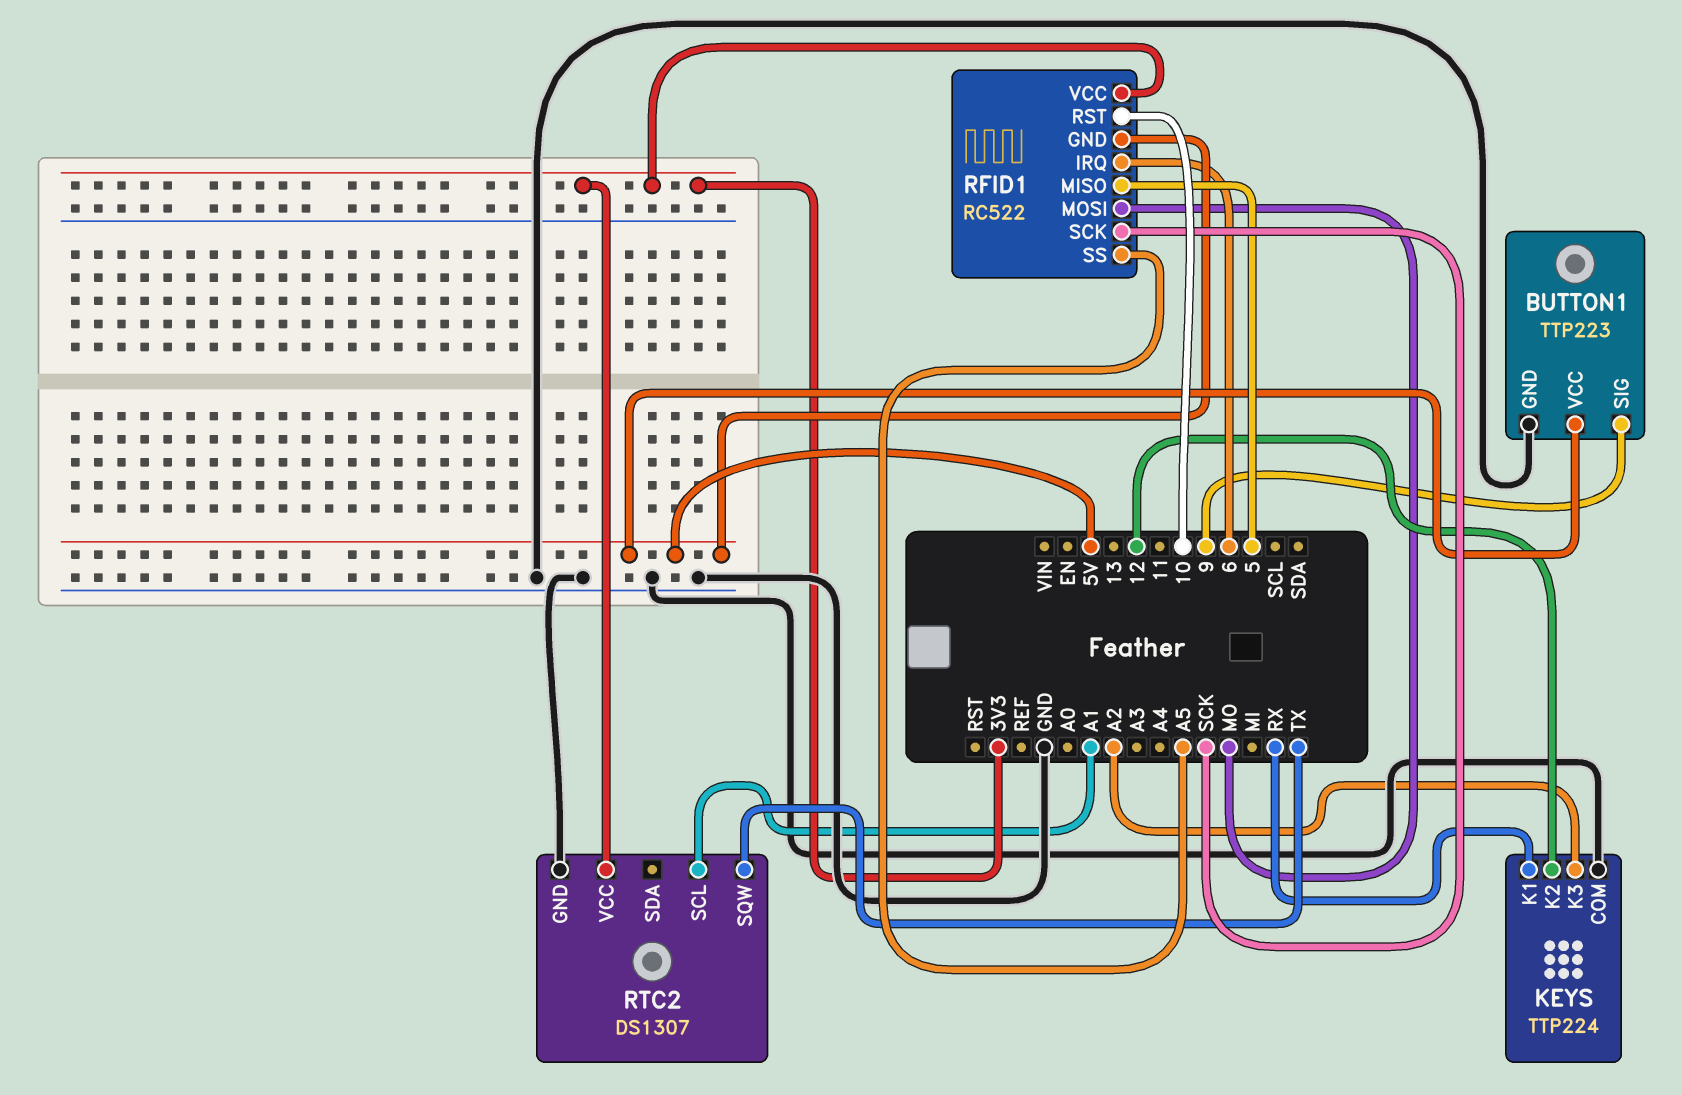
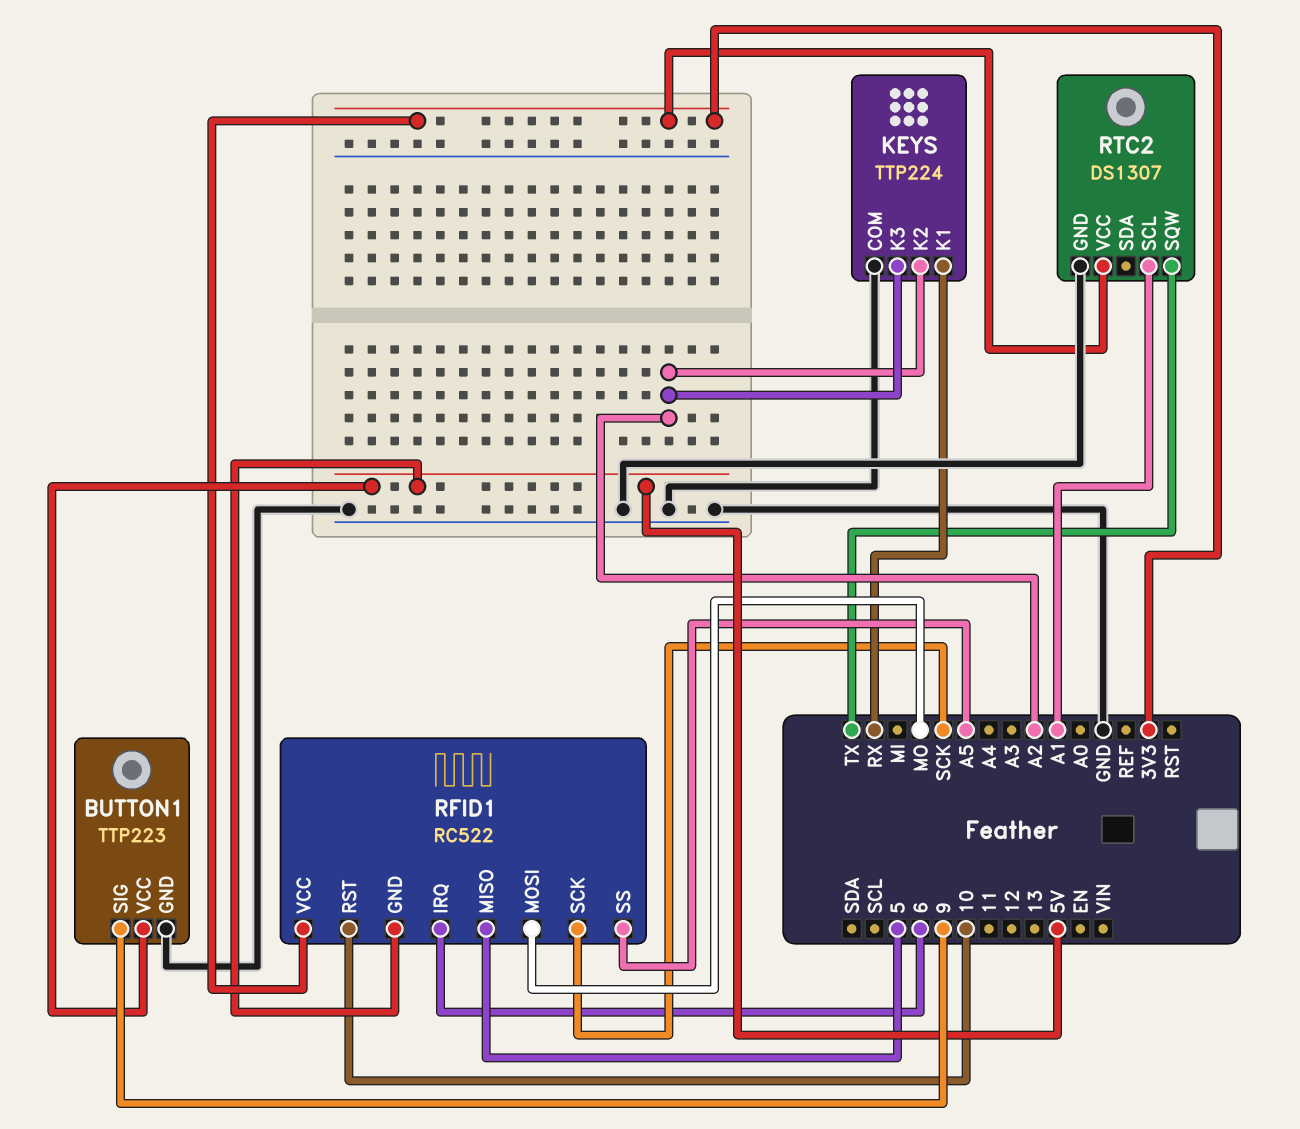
KEYS pin K2: 12 -> A2

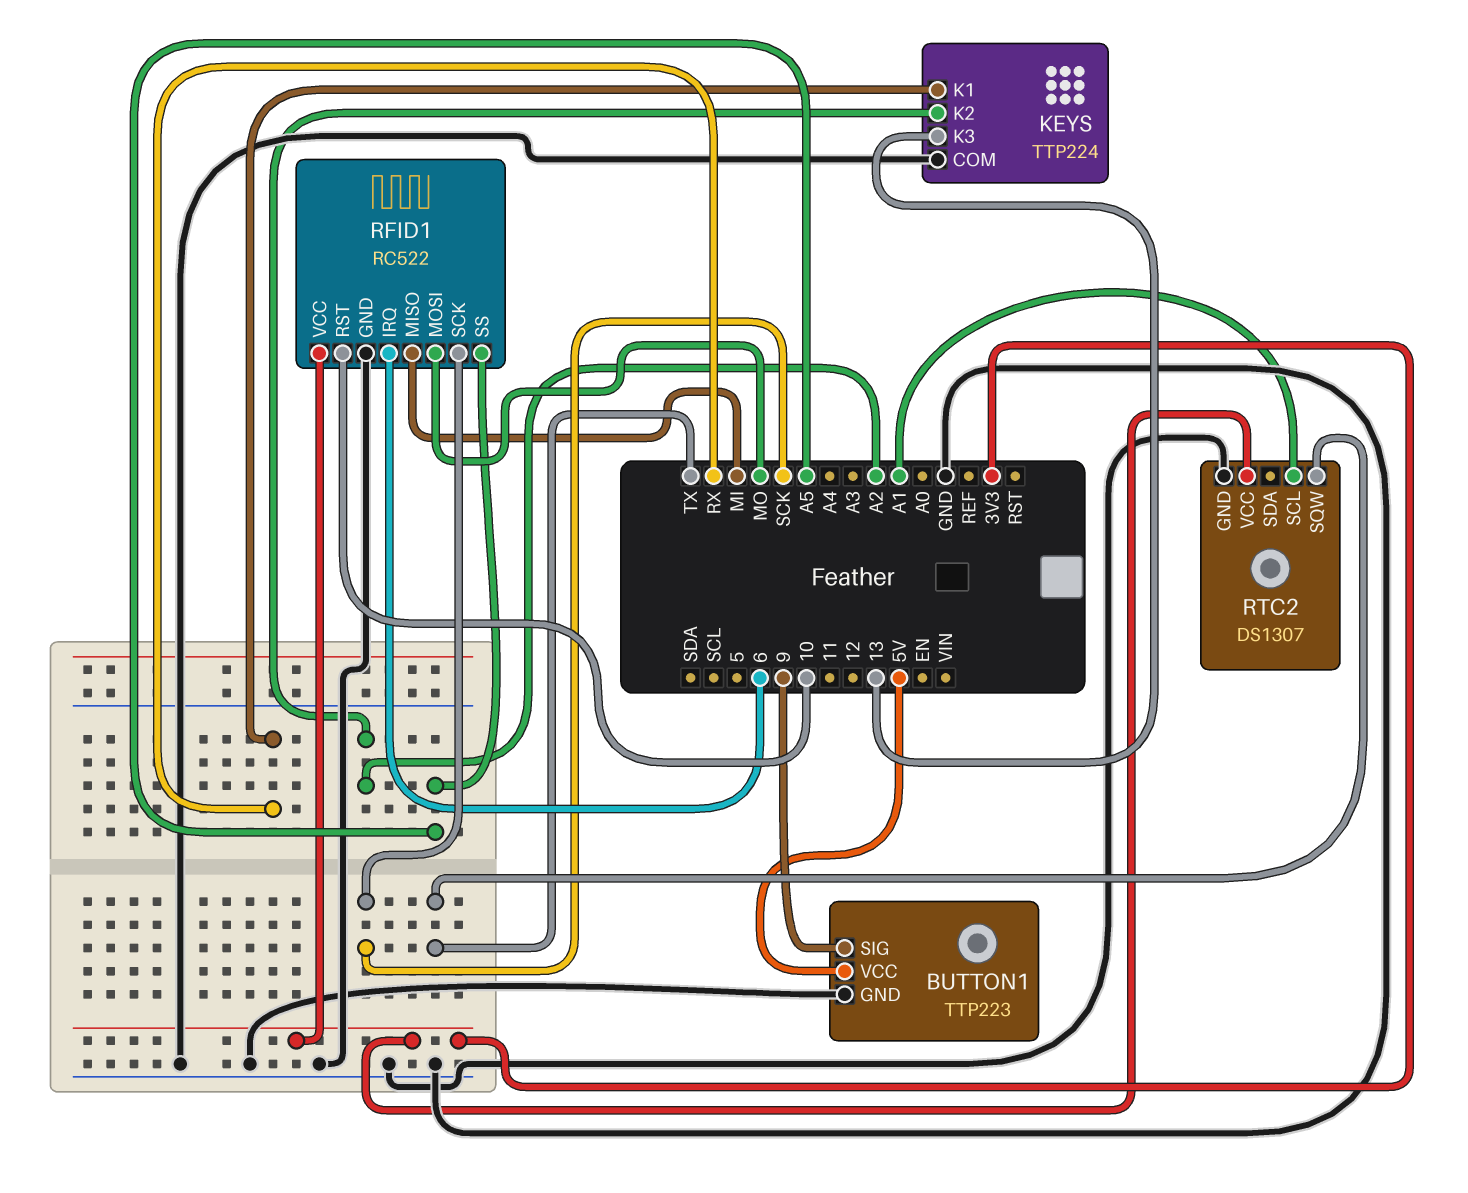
KEYS pin K3: A2 -> 13
RFID1 pin GND: 5V -> GND
RFID1 pin MISO: 5 -> MI

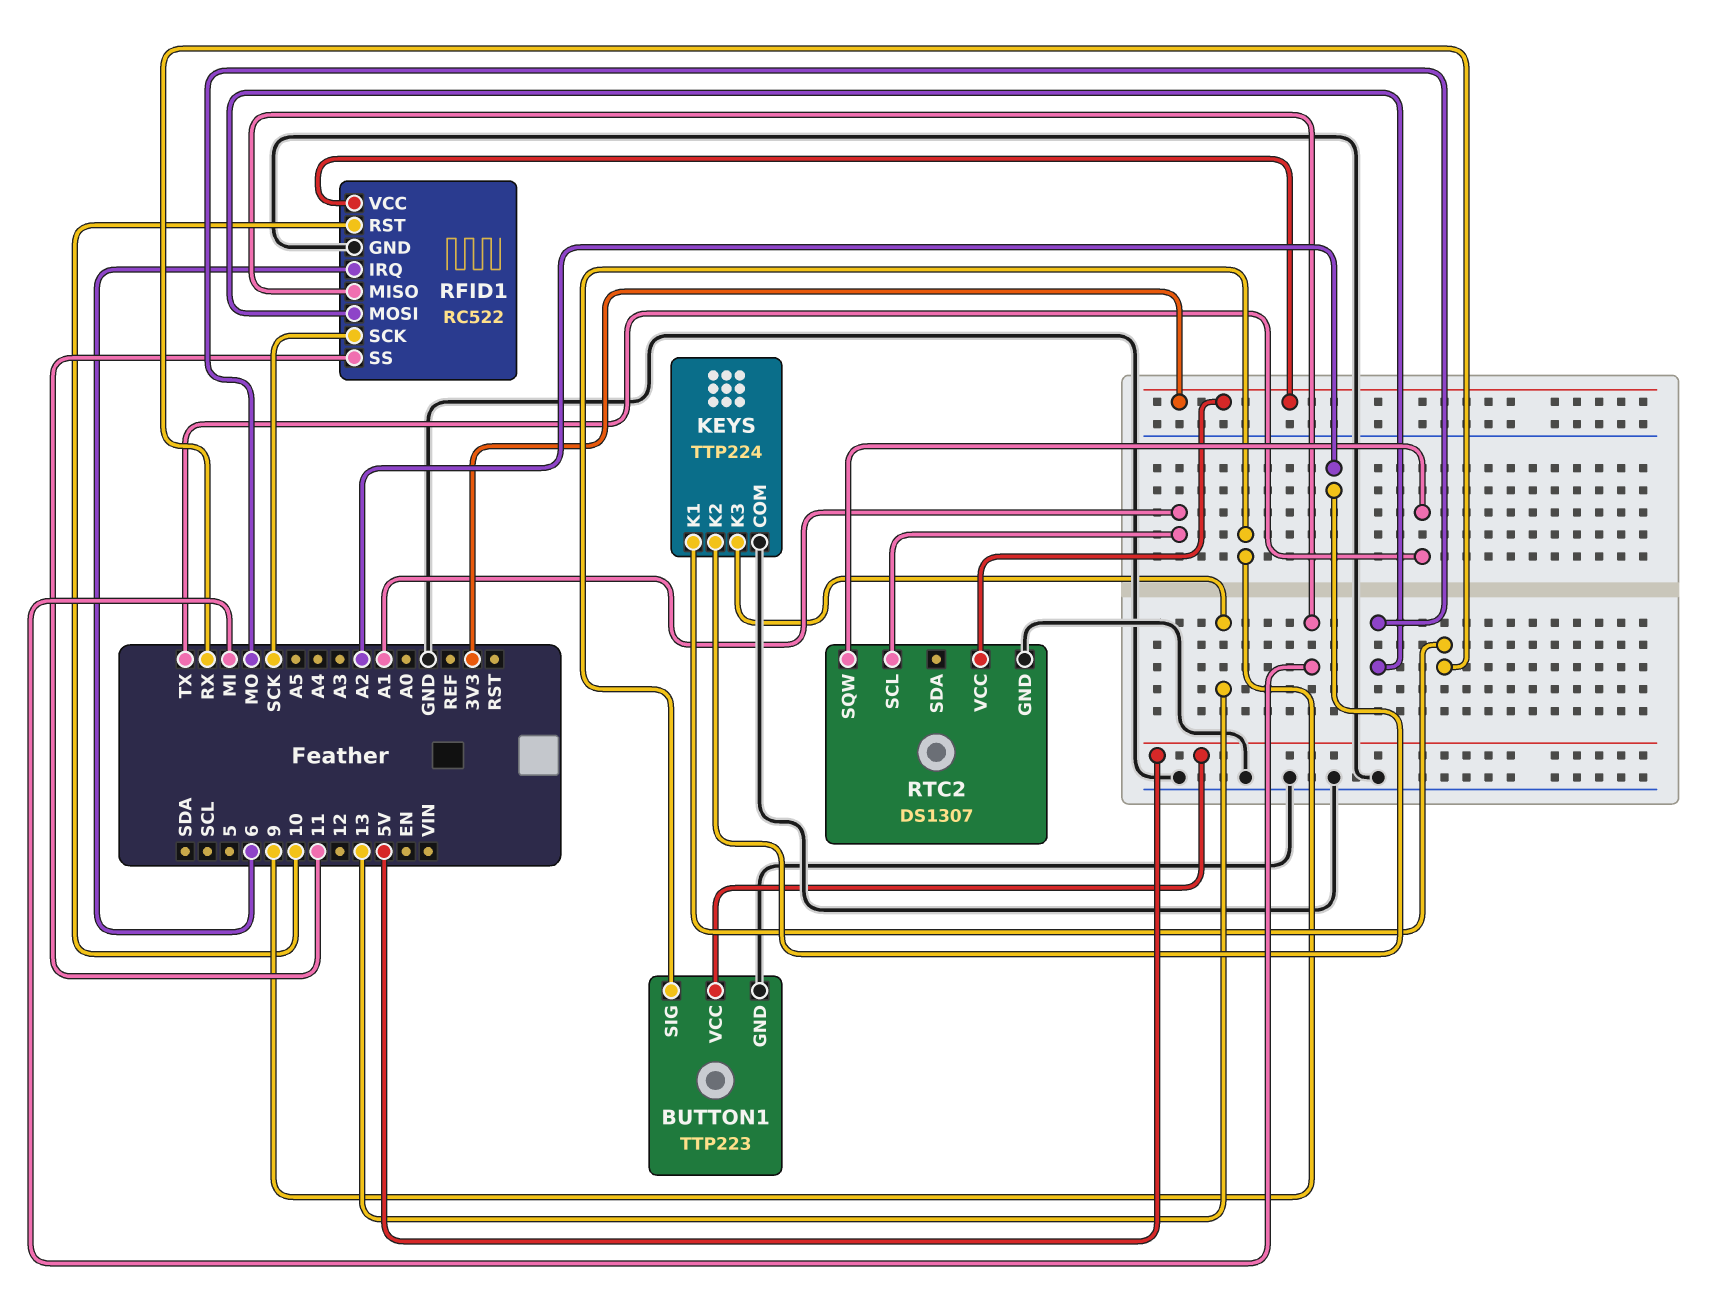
RFID1 pin SS: A5 -> 11

